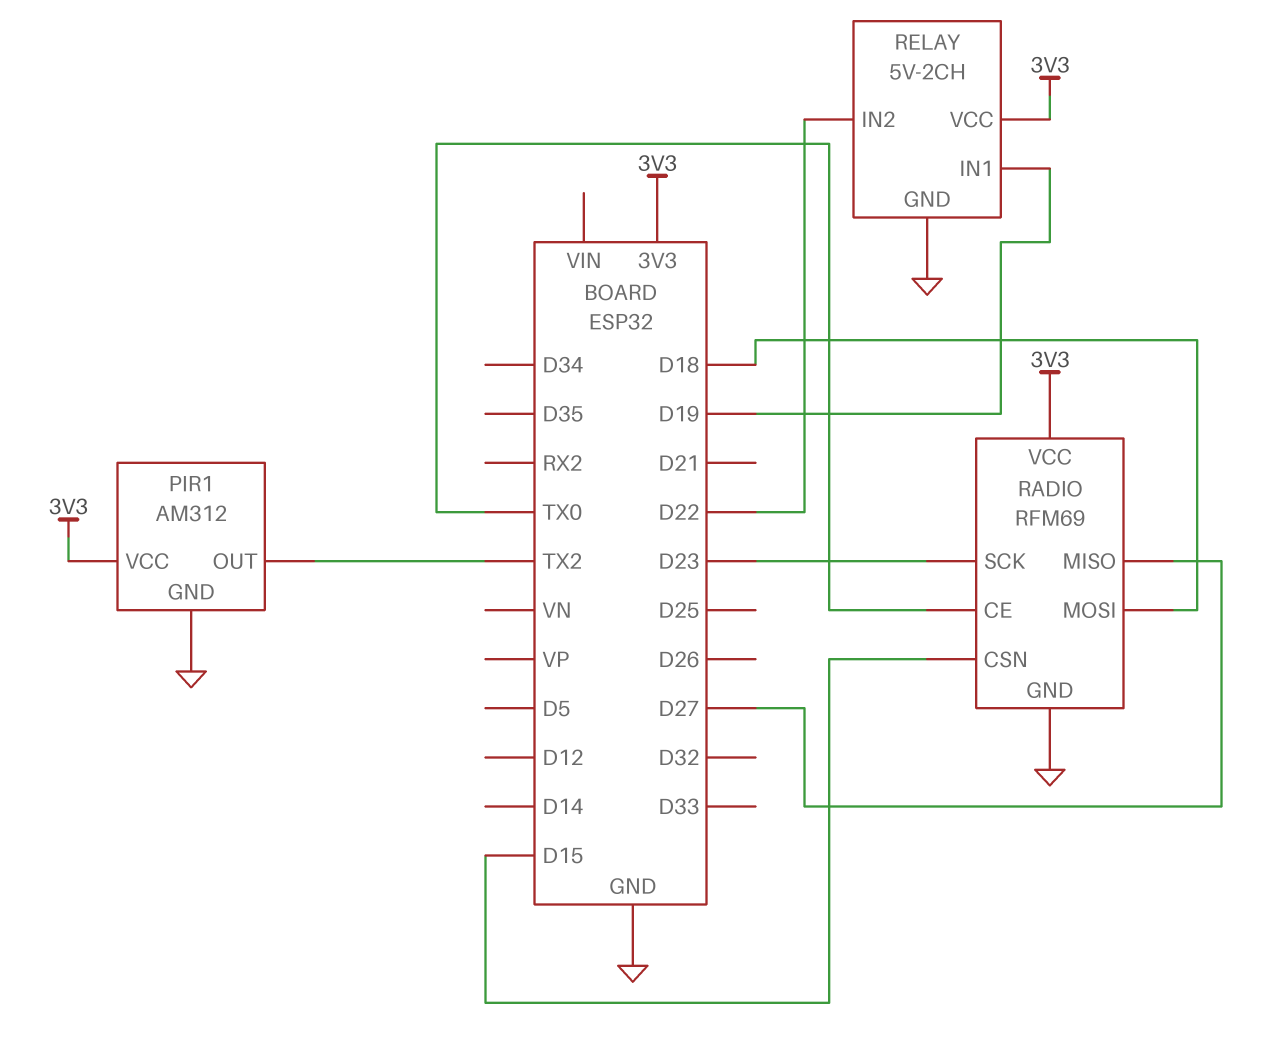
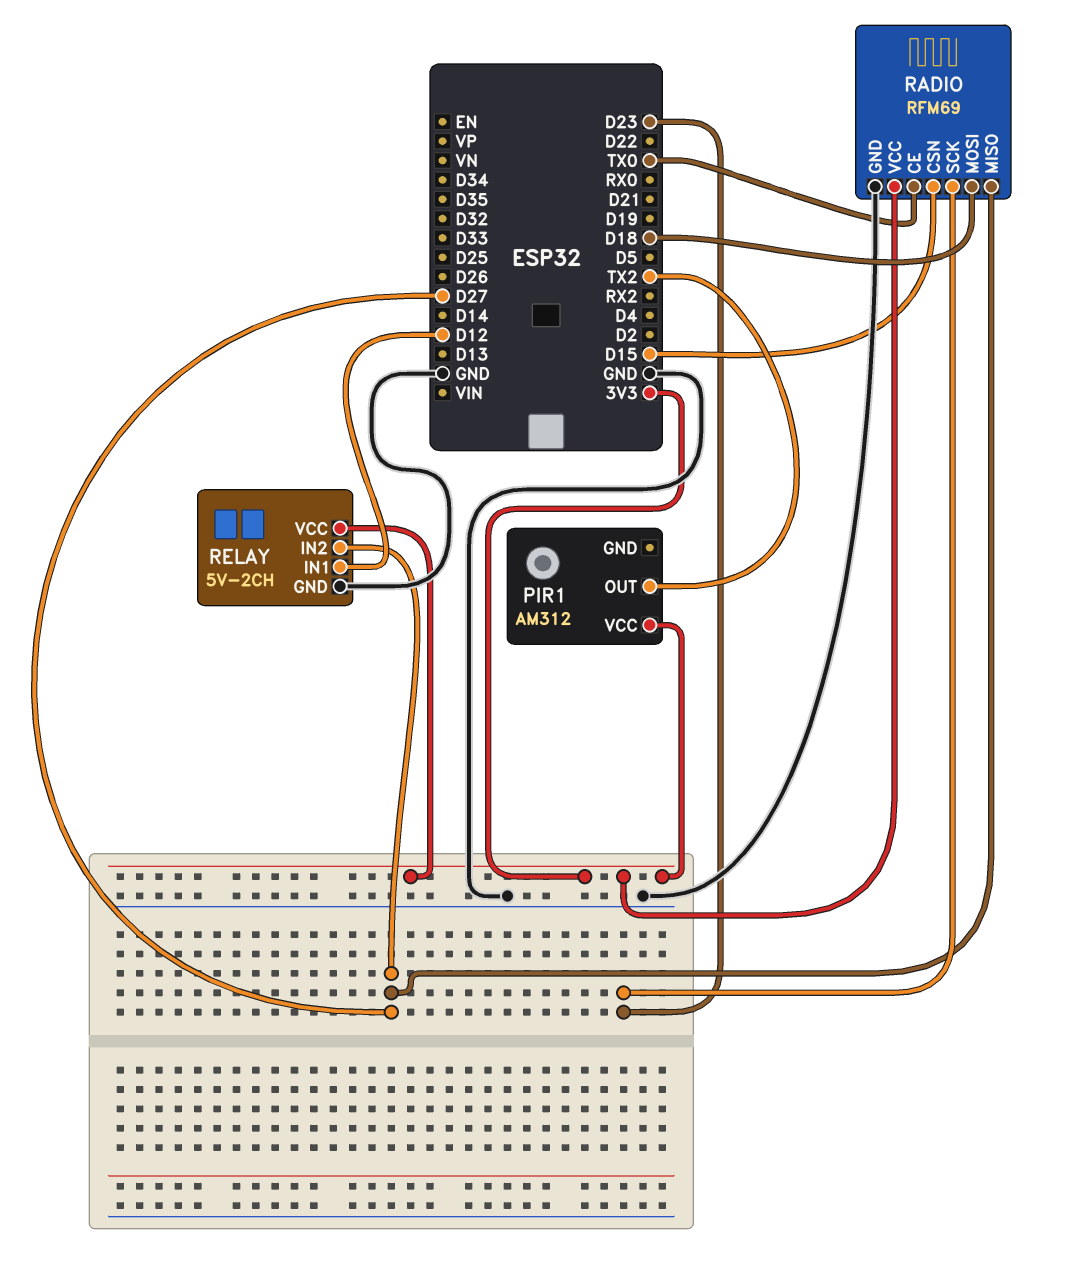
PIR1 pin GND: GND -> none
RELAY pin IN1: D19 -> D12
RELAY pin IN2: D22 -> D27

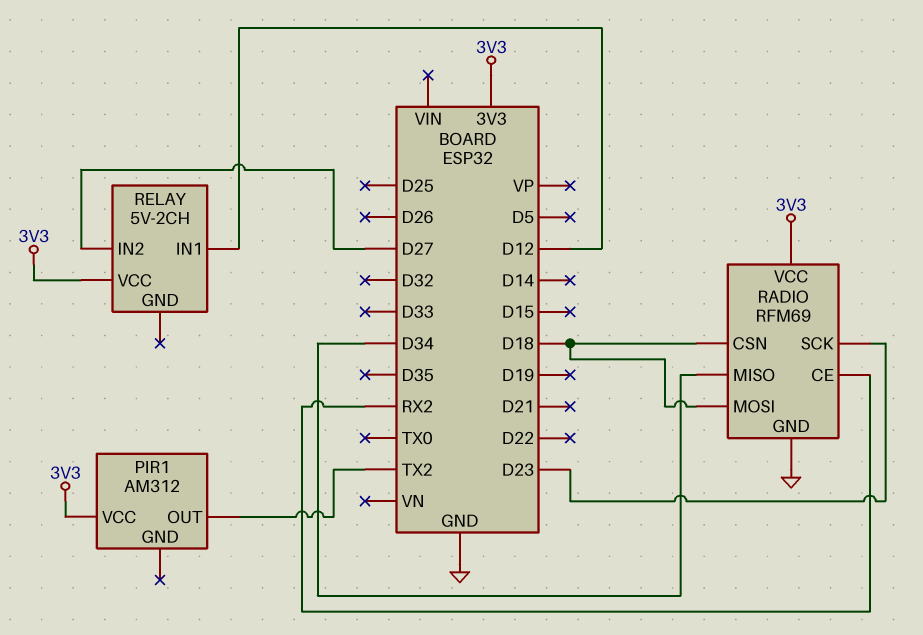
RADIO pin CE: TX0 -> RX2
RADIO pin CSN: D15 -> D18
RADIO pin MISO: D27 -> D34
RELAY pin GND: GND -> none

